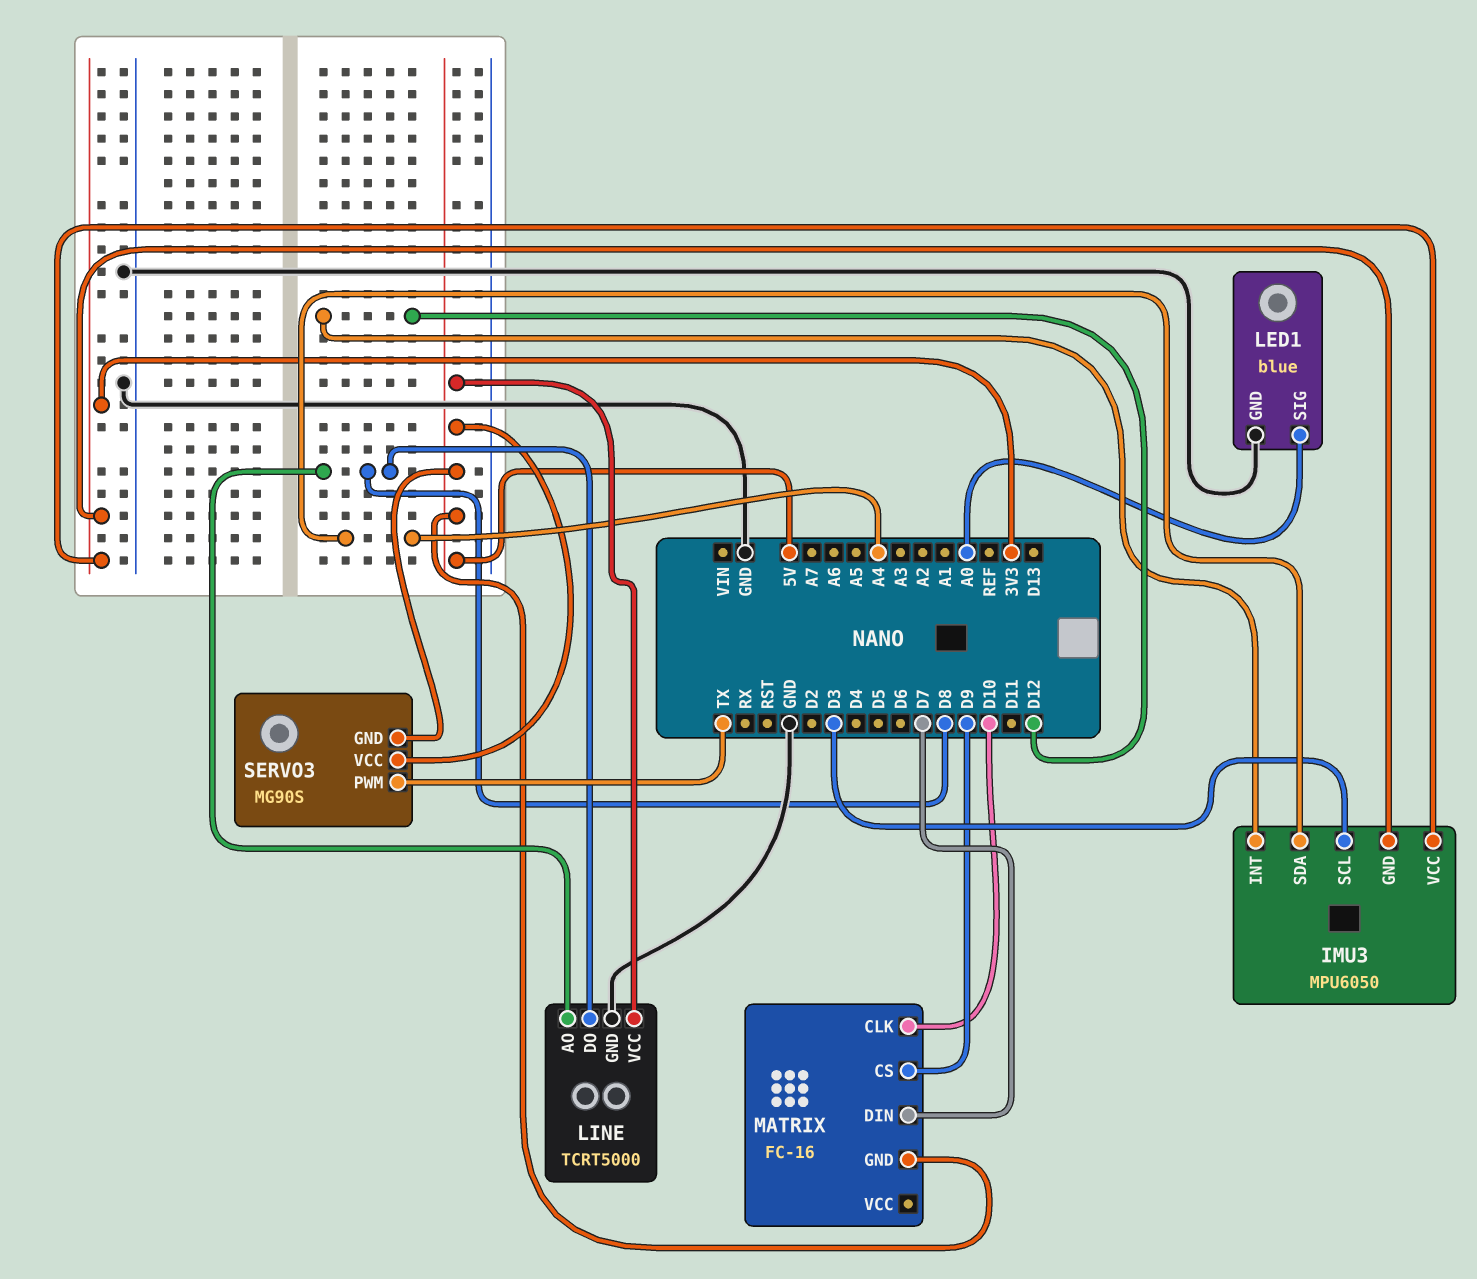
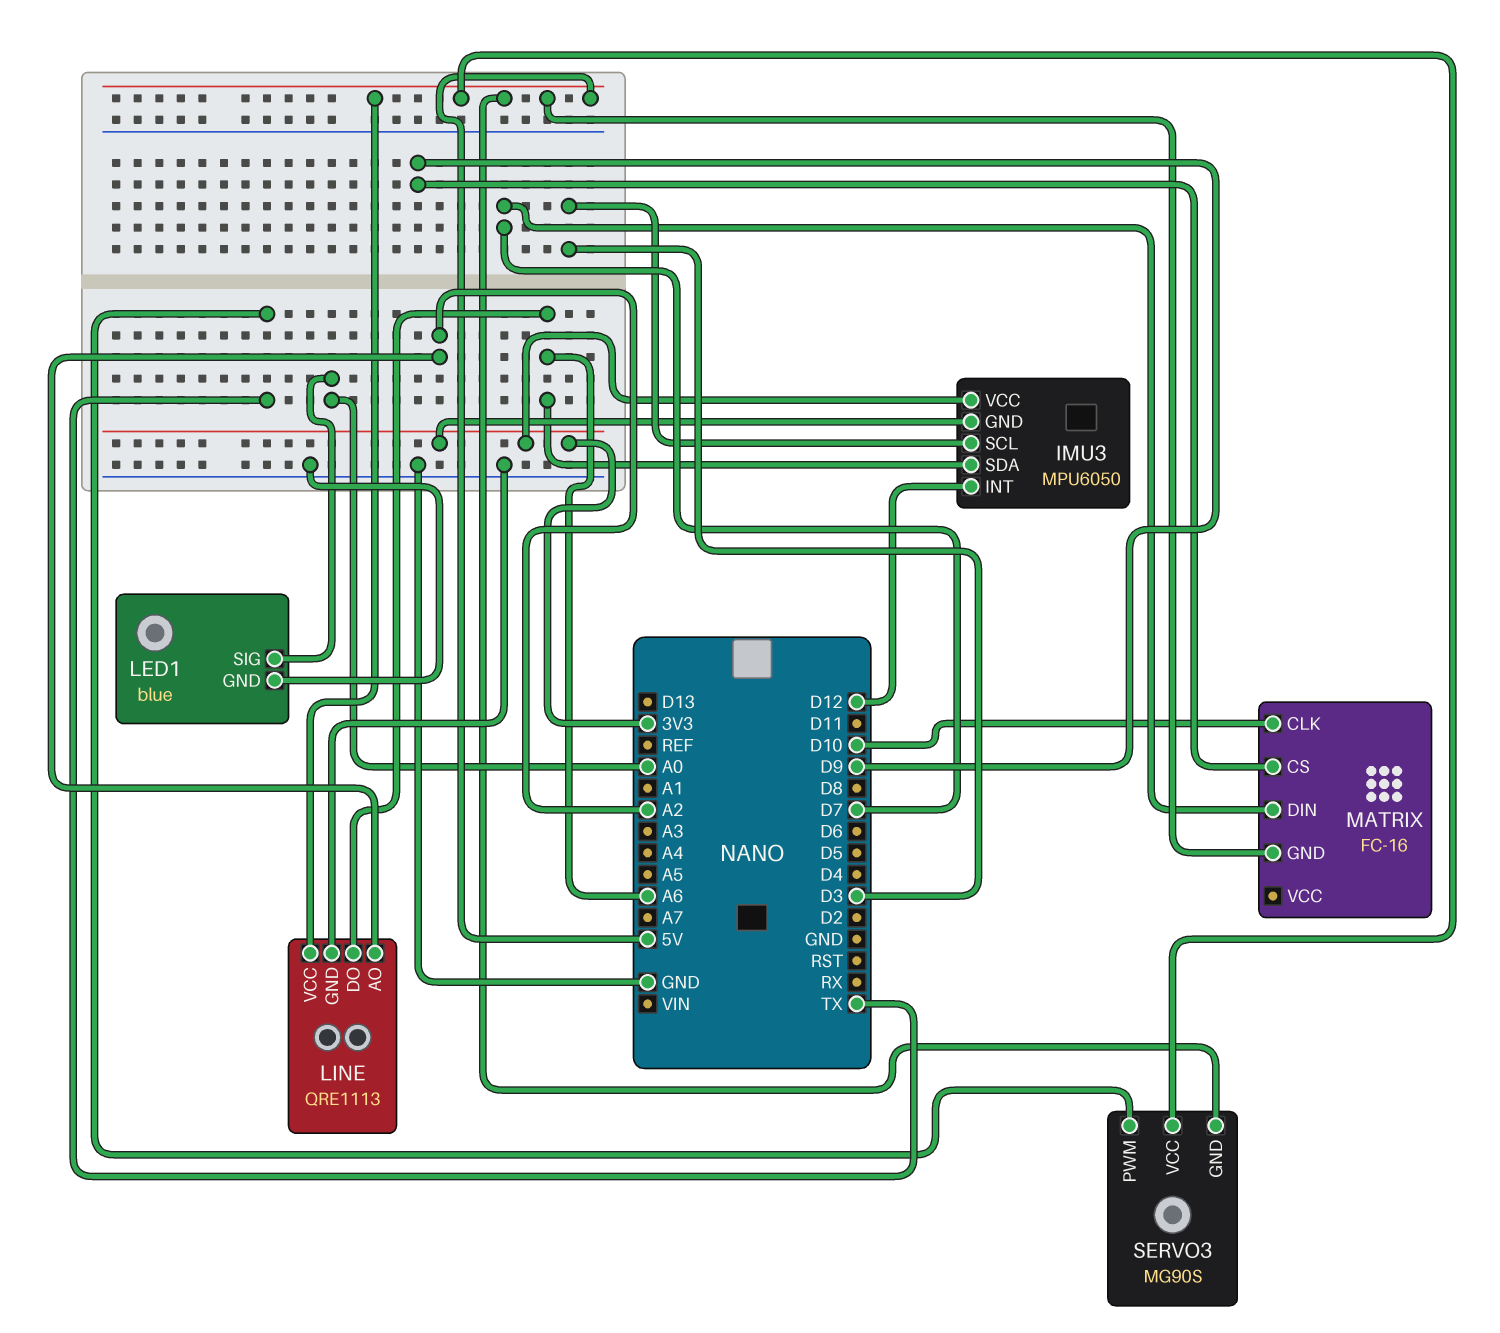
IMU3 pin SDA: A4 -> A6
LINE: TCRT5000 -> QRE1113
LINE pin AO: D8 -> A2
LINE pin DO: D8 -> A6

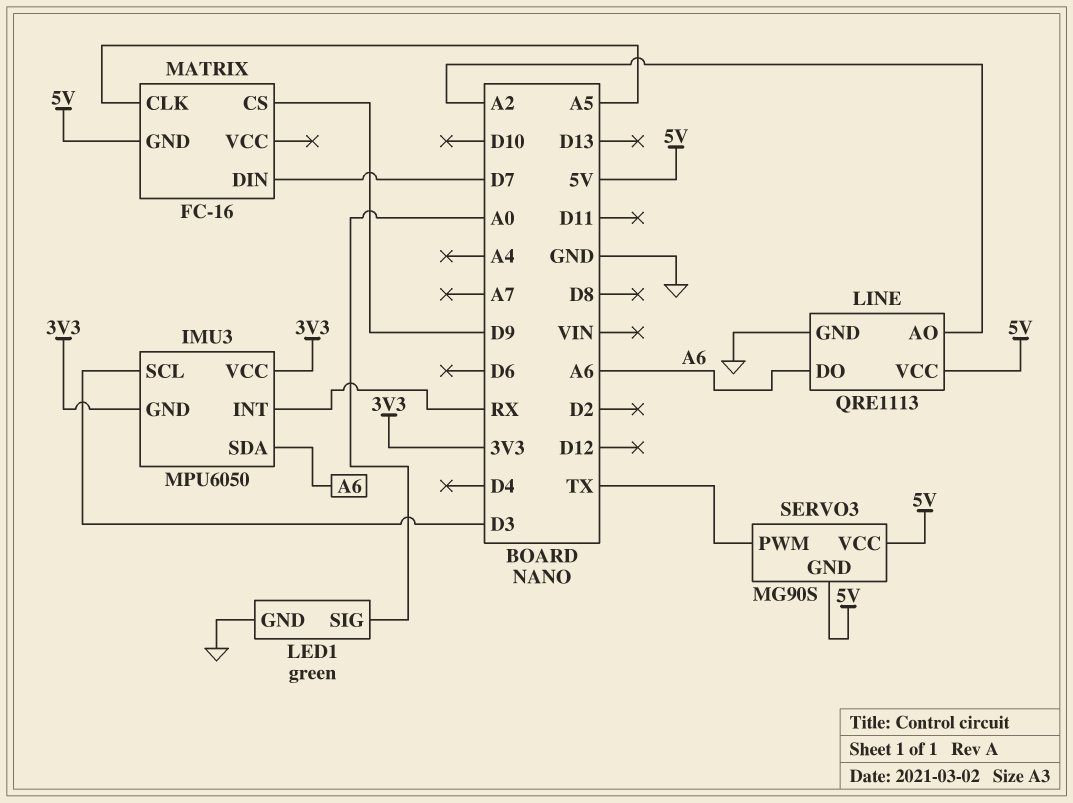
IMU3 pin INT: D12 -> RX
LED1: blue -> green
MATRIX pin CLK: D10 -> A5

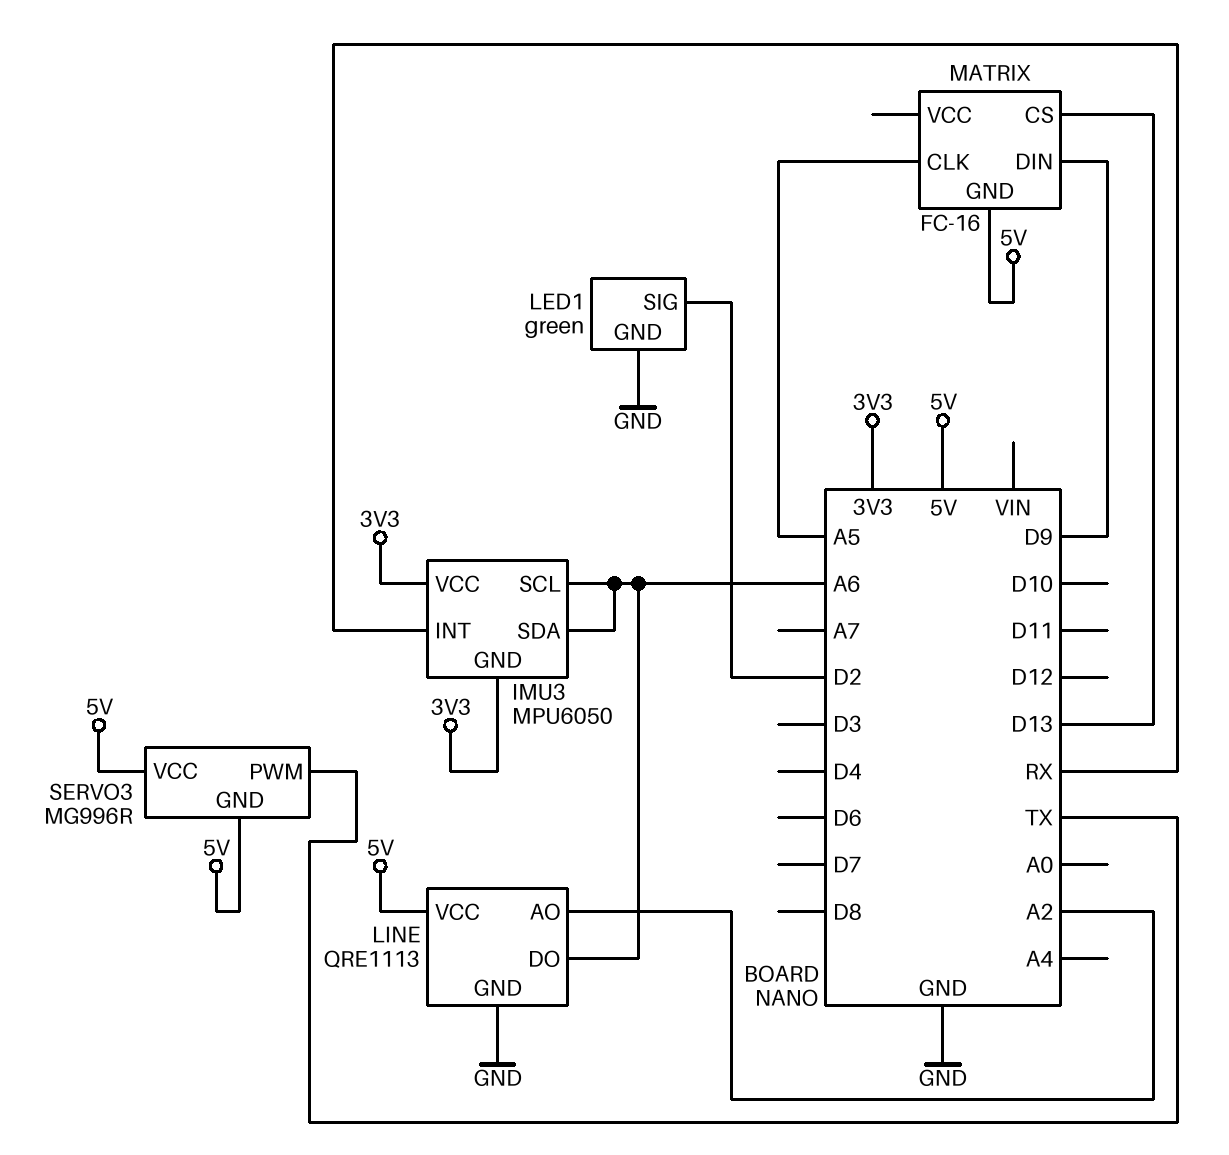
IMU3 pin SCL: D3 -> A6
LED1 pin SIG: A0 -> D2
MATRIX pin CS: D9 -> D13
MATRIX pin DIN: D7 -> D9
SERVO3: MG90S -> MG996R

